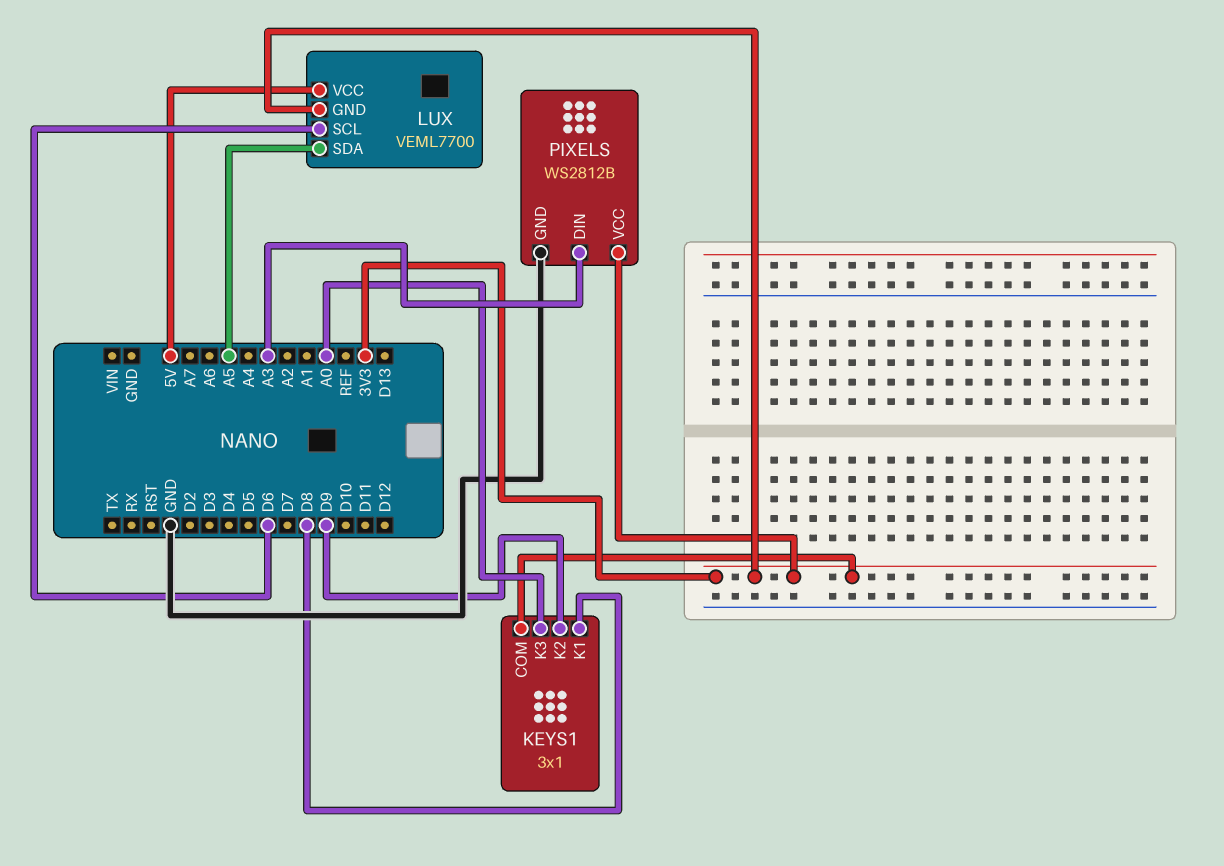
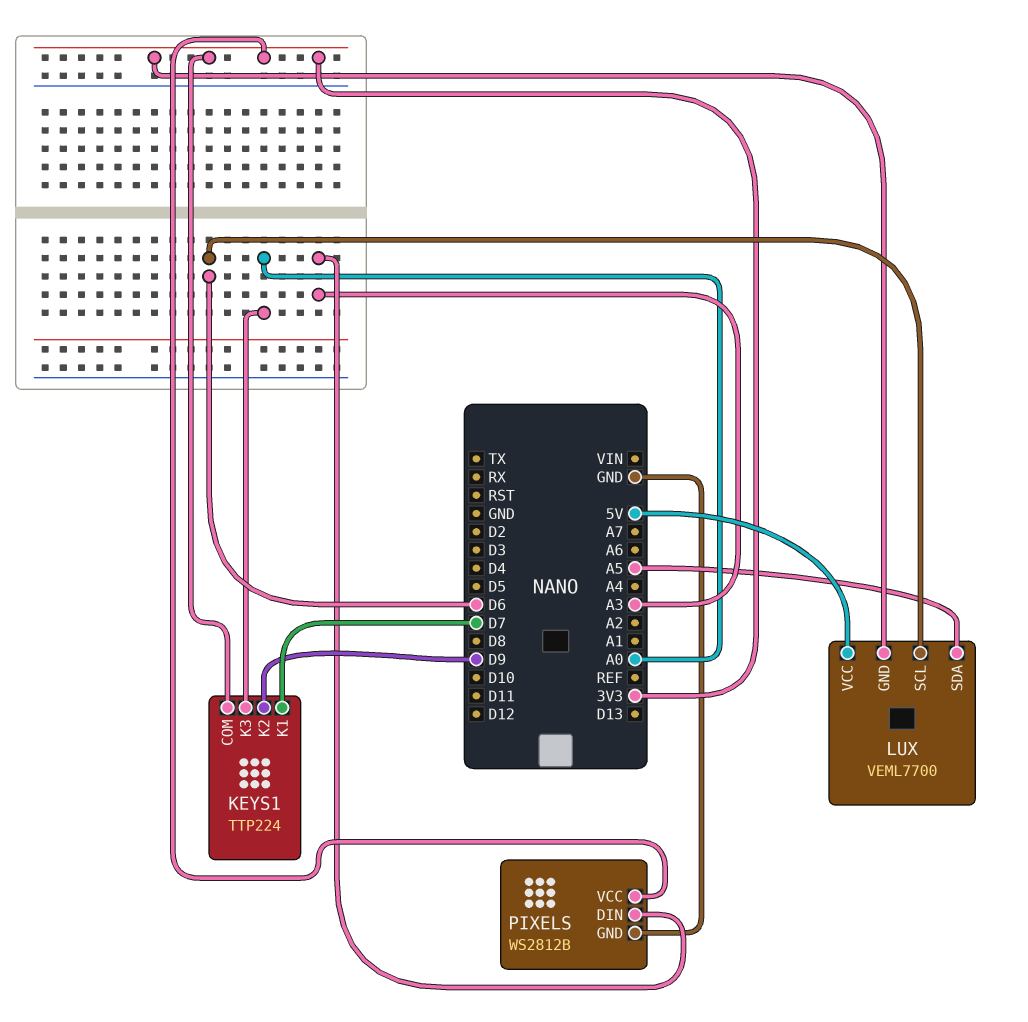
KEYS1: 3x1 -> TTP224
KEYS1 pin K1: D8 -> D7

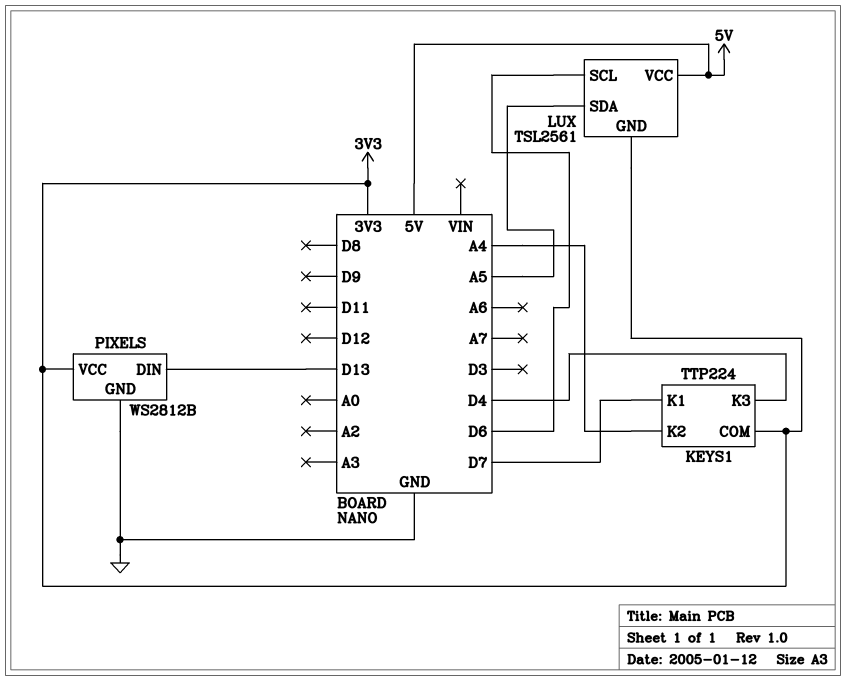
KEYS1 pin K2: D9 -> A4
KEYS1 pin K3: A0 -> D4
LUX: VEML7700 -> TSL2561
PIXELS pin DIN: A3 -> D13

